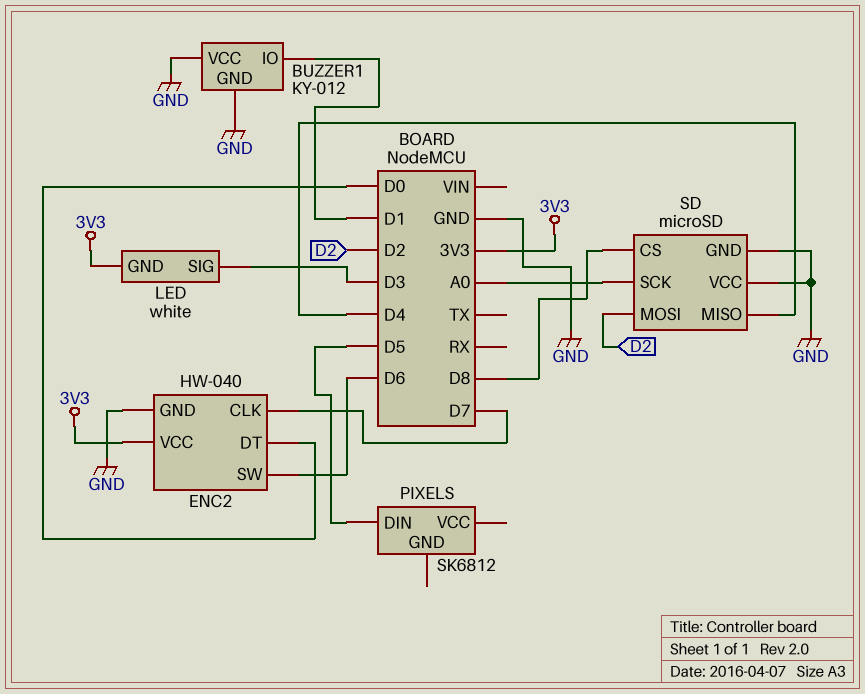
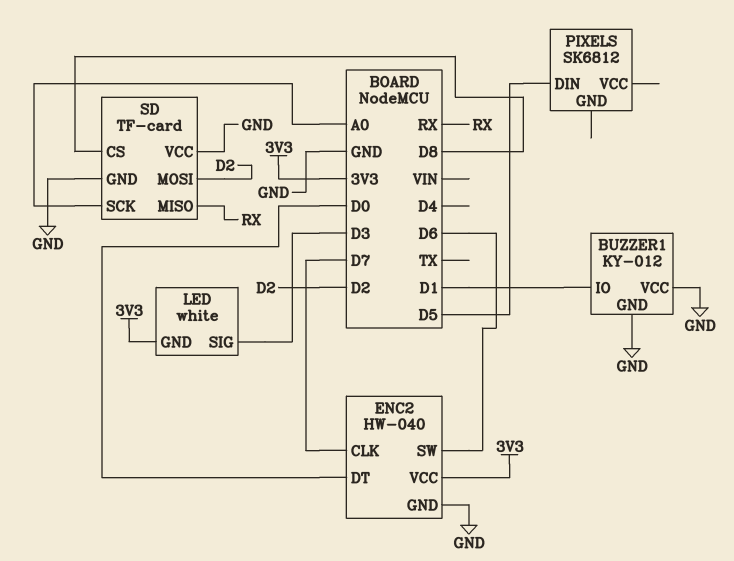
SD: microSD -> TF-card
SD pin MISO: D4 -> RX

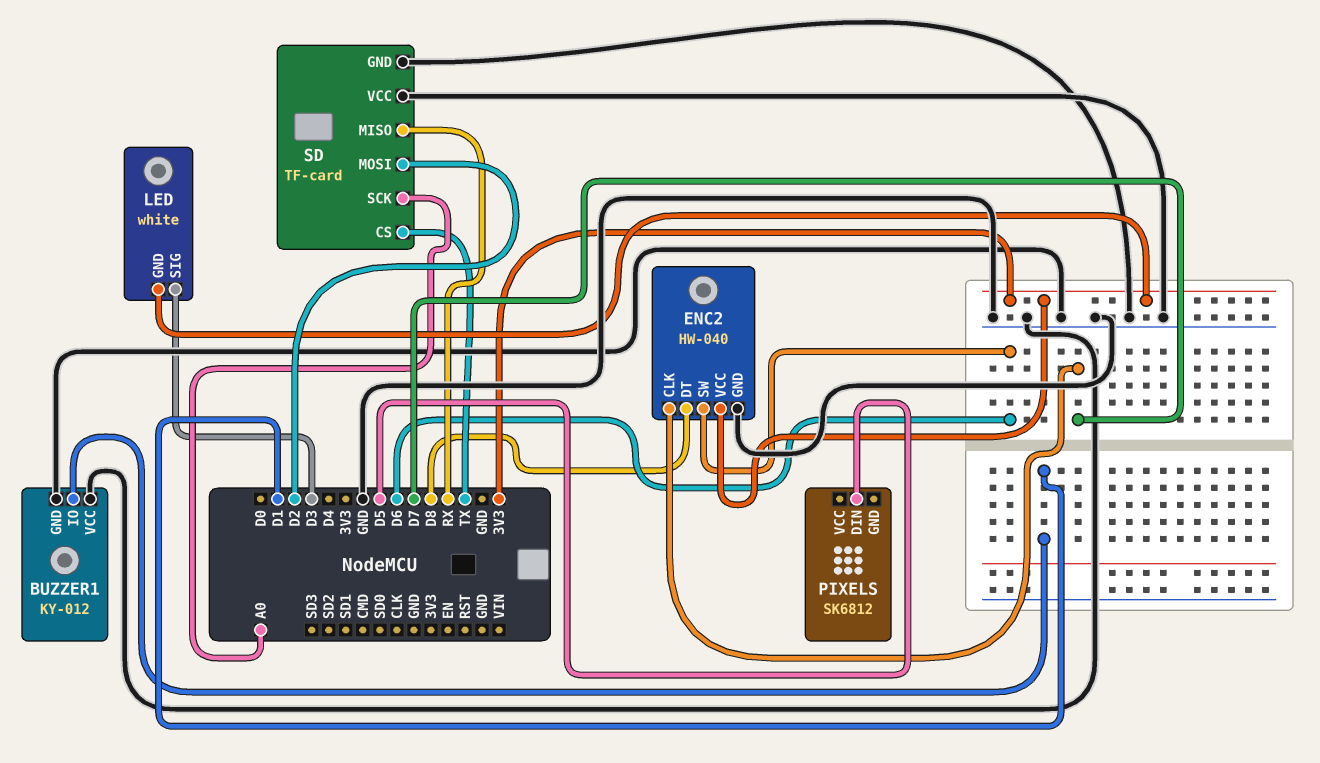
ENC2 pin DT: D0 -> D8
SD pin CS: D8 -> TX

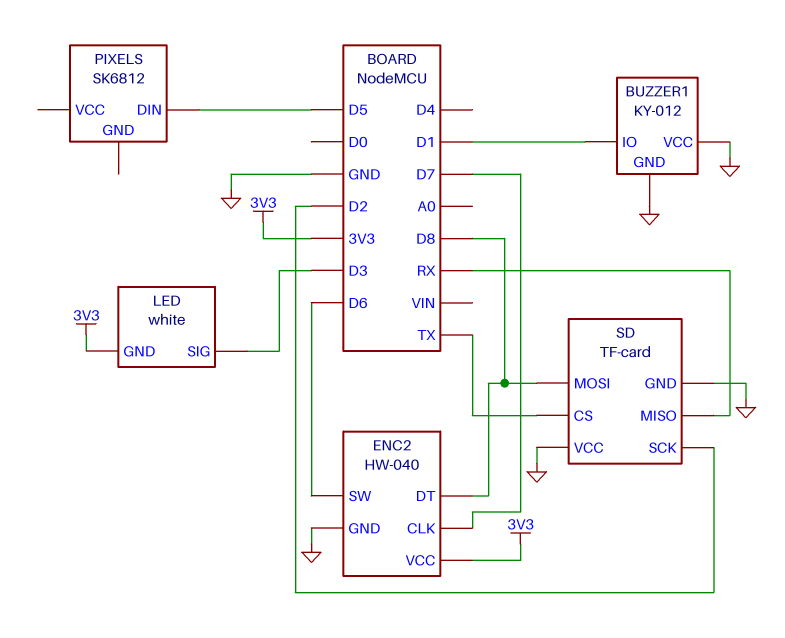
SD pin MOSI: D2 -> D8
SD pin SCK: A0 -> D2

